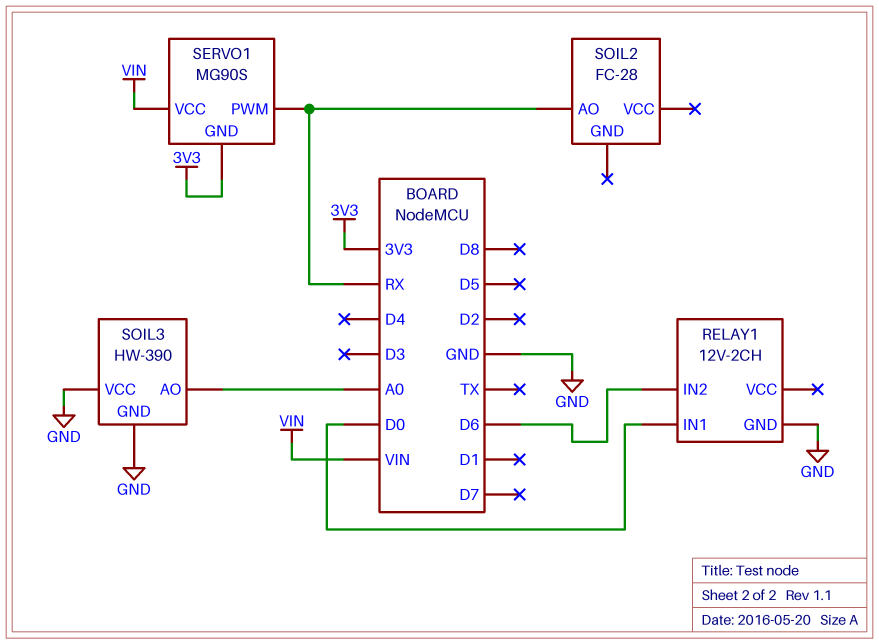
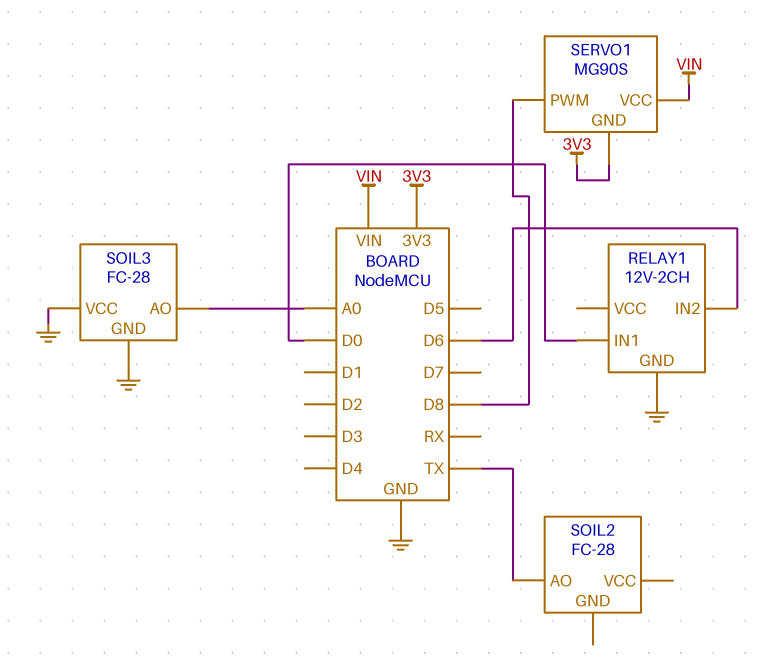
SERVO1 pin PWM: RX -> D8
SOIL2 pin AO: RX -> TX
SOIL3: HW-390 -> FC-28

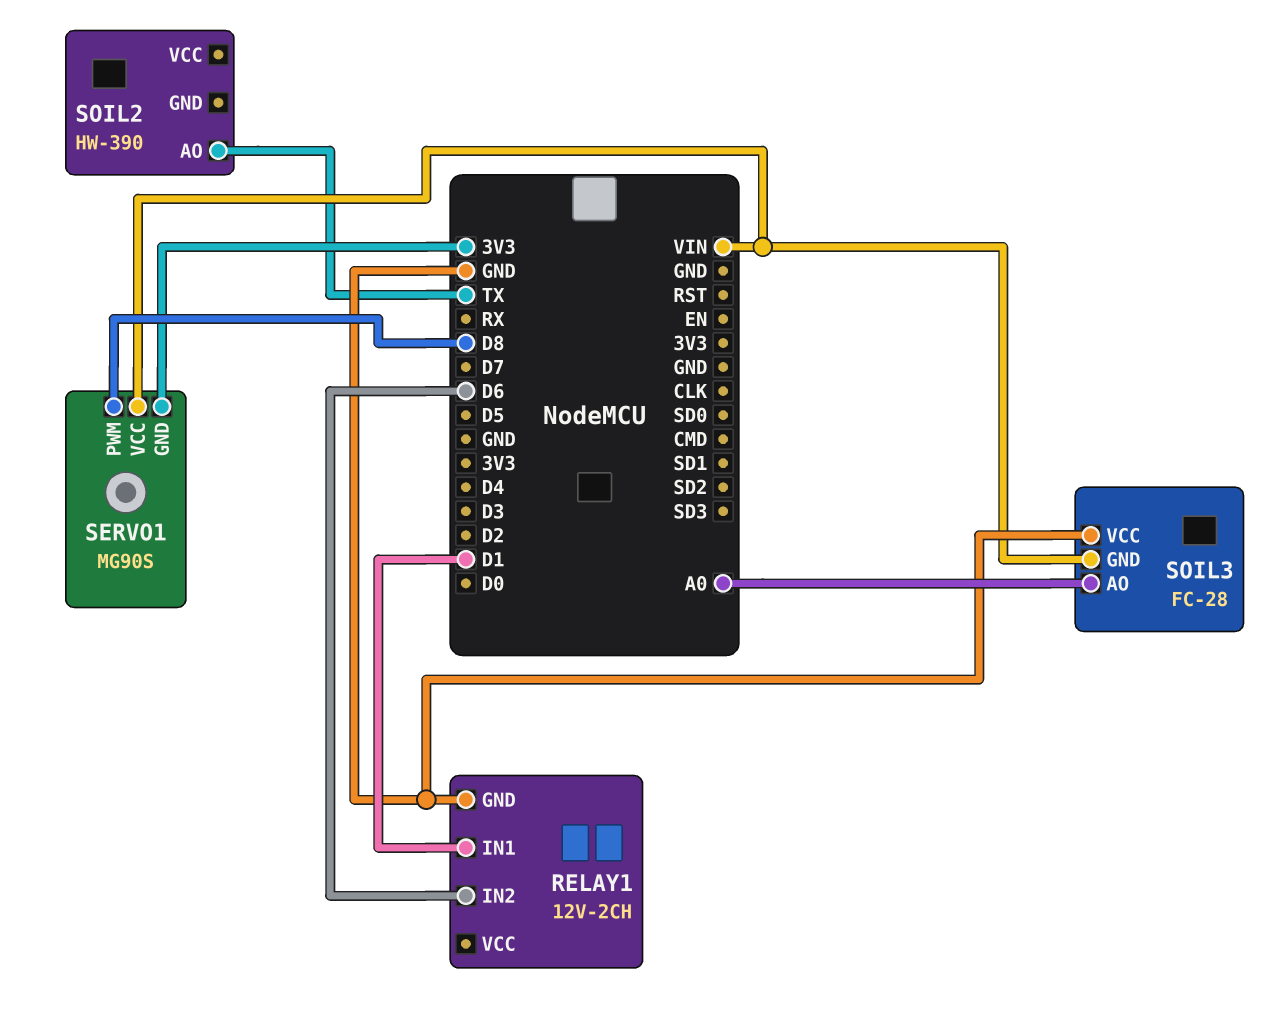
RELAY1 pin IN1: D0 -> D1
SOIL2: FC-28 -> HW-390
SOIL3 pin GND: GND -> VIN

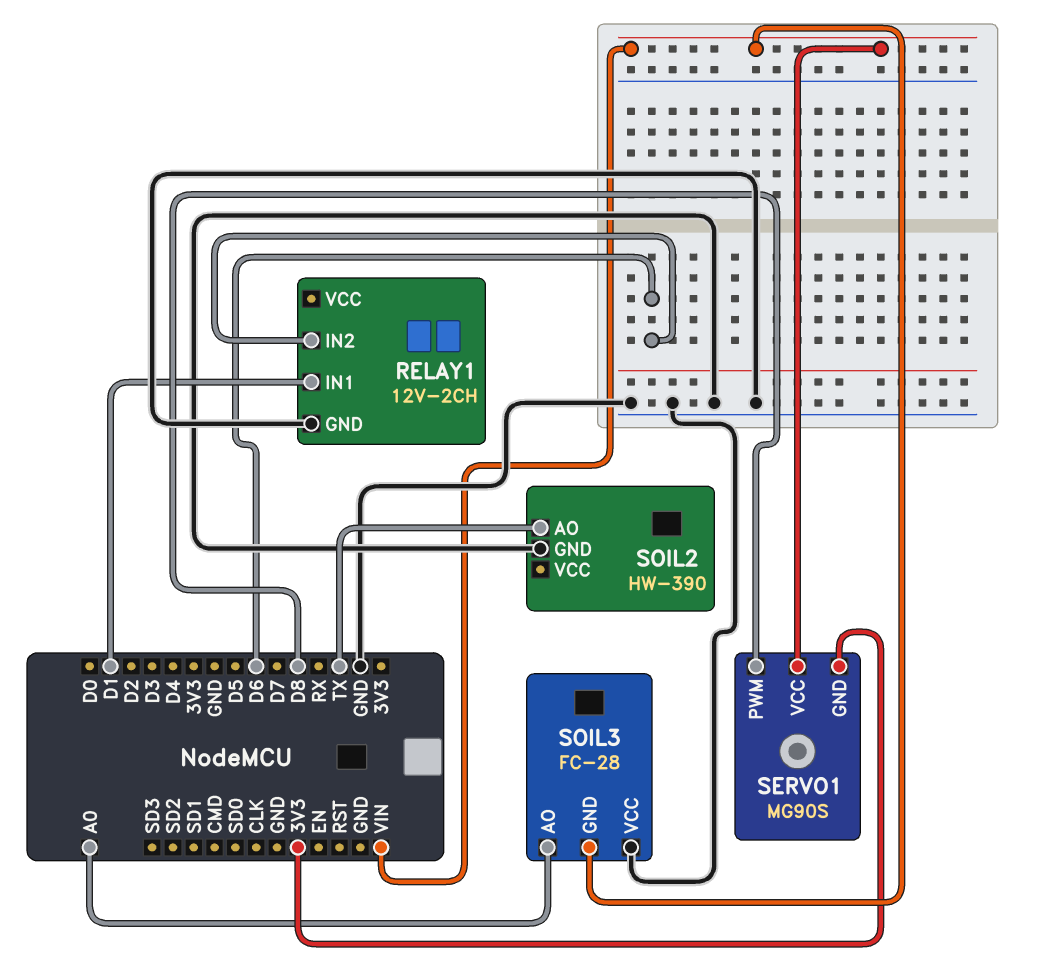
SOIL2 pin GND: none -> GND

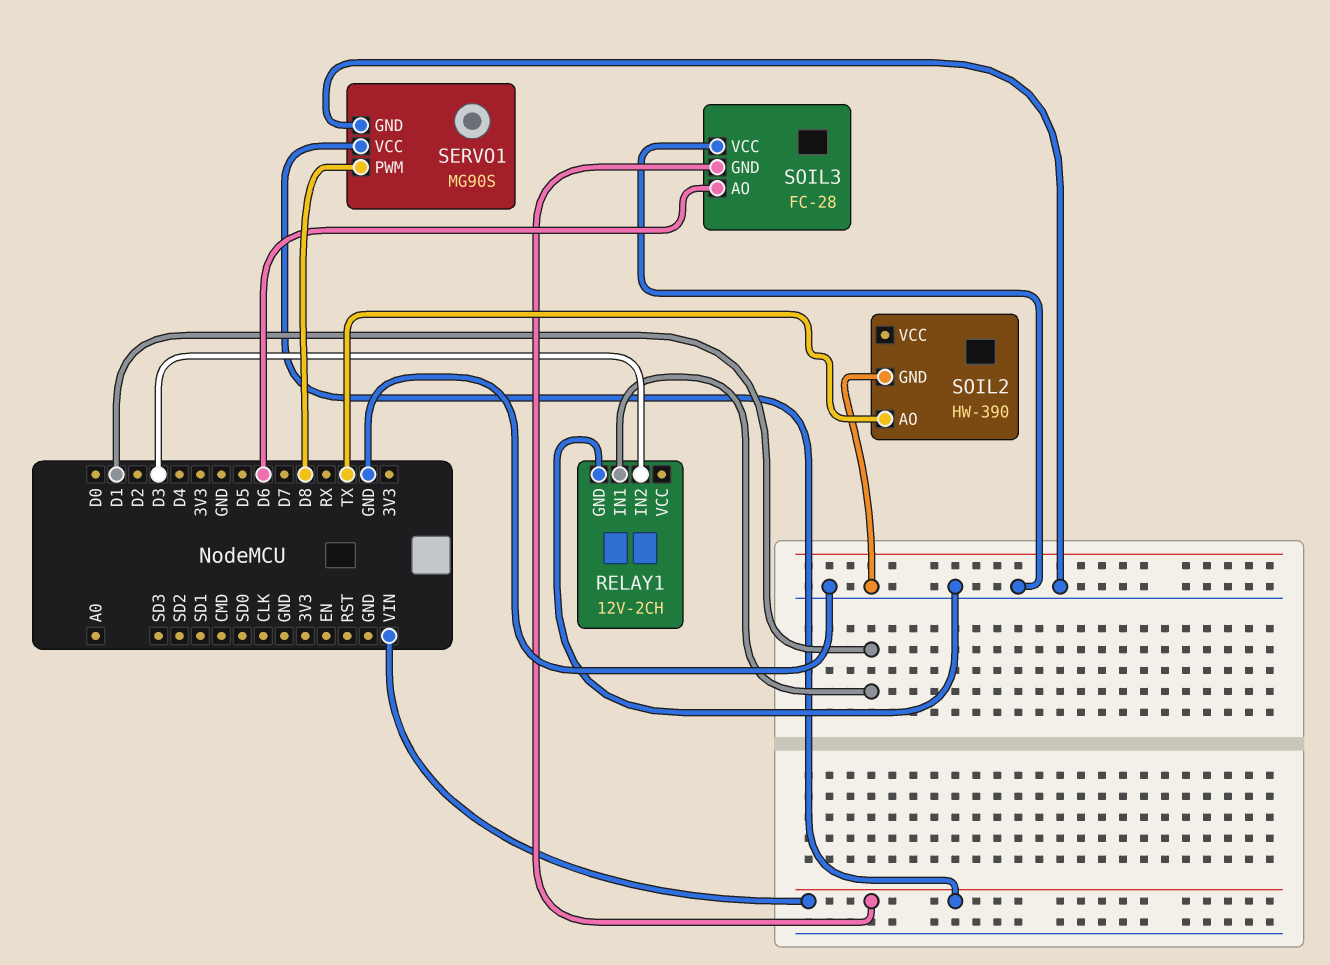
RELAY1 pin IN2: D6 -> D3
SERVO1 pin GND: 3V3 -> GND
SOIL3 pin AO: A0 -> D6

